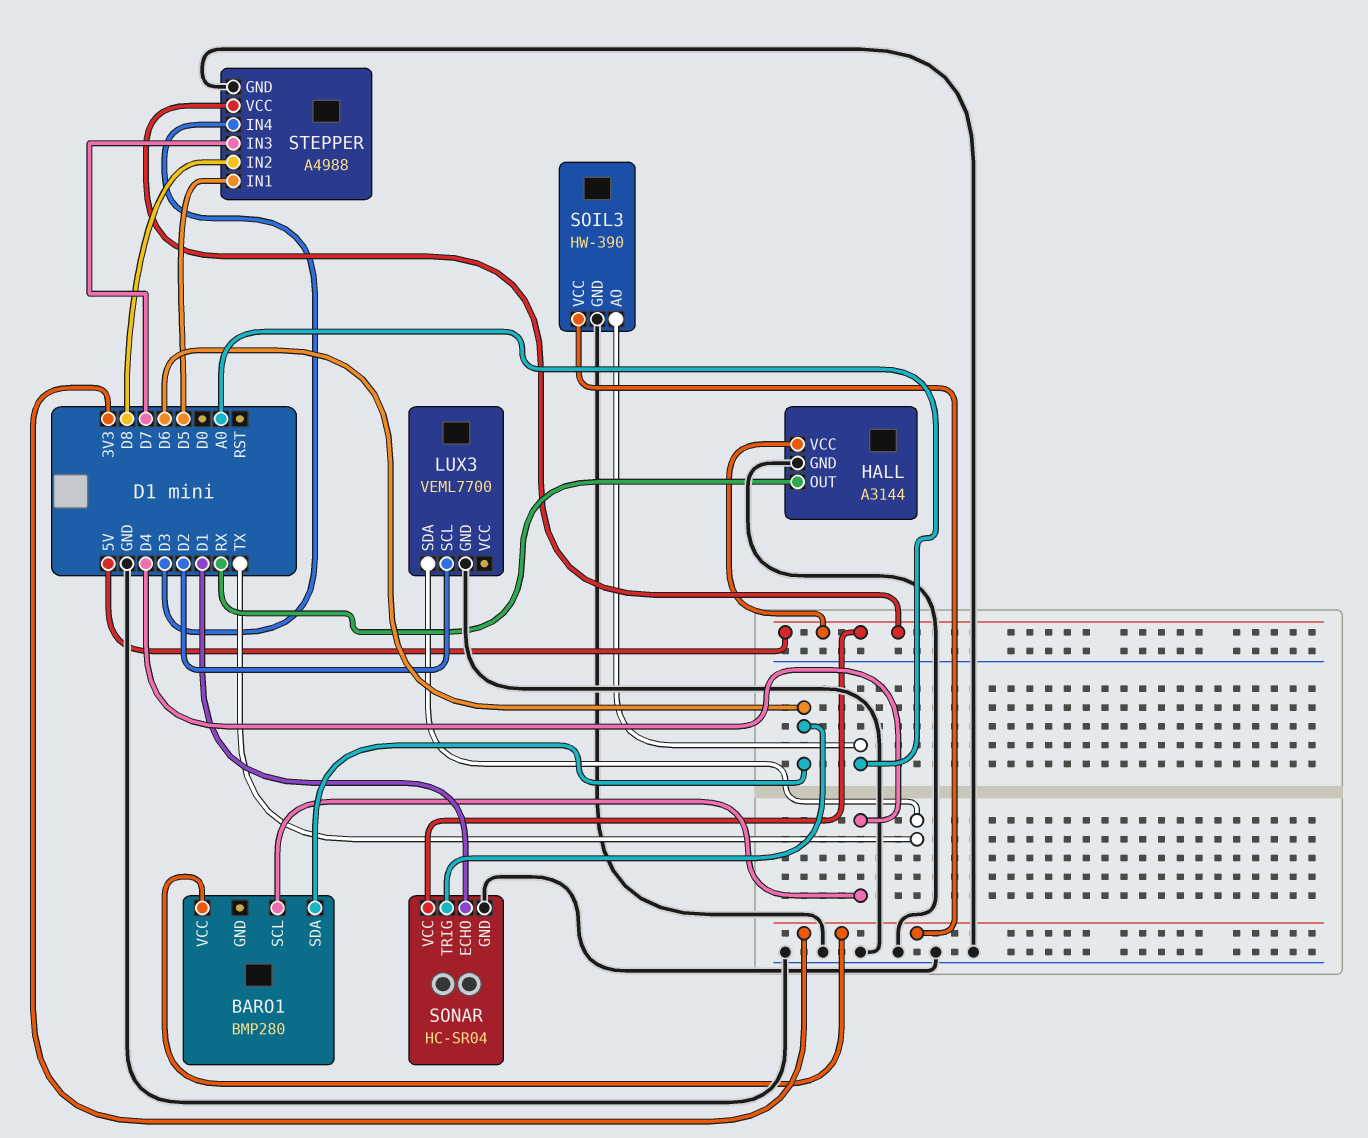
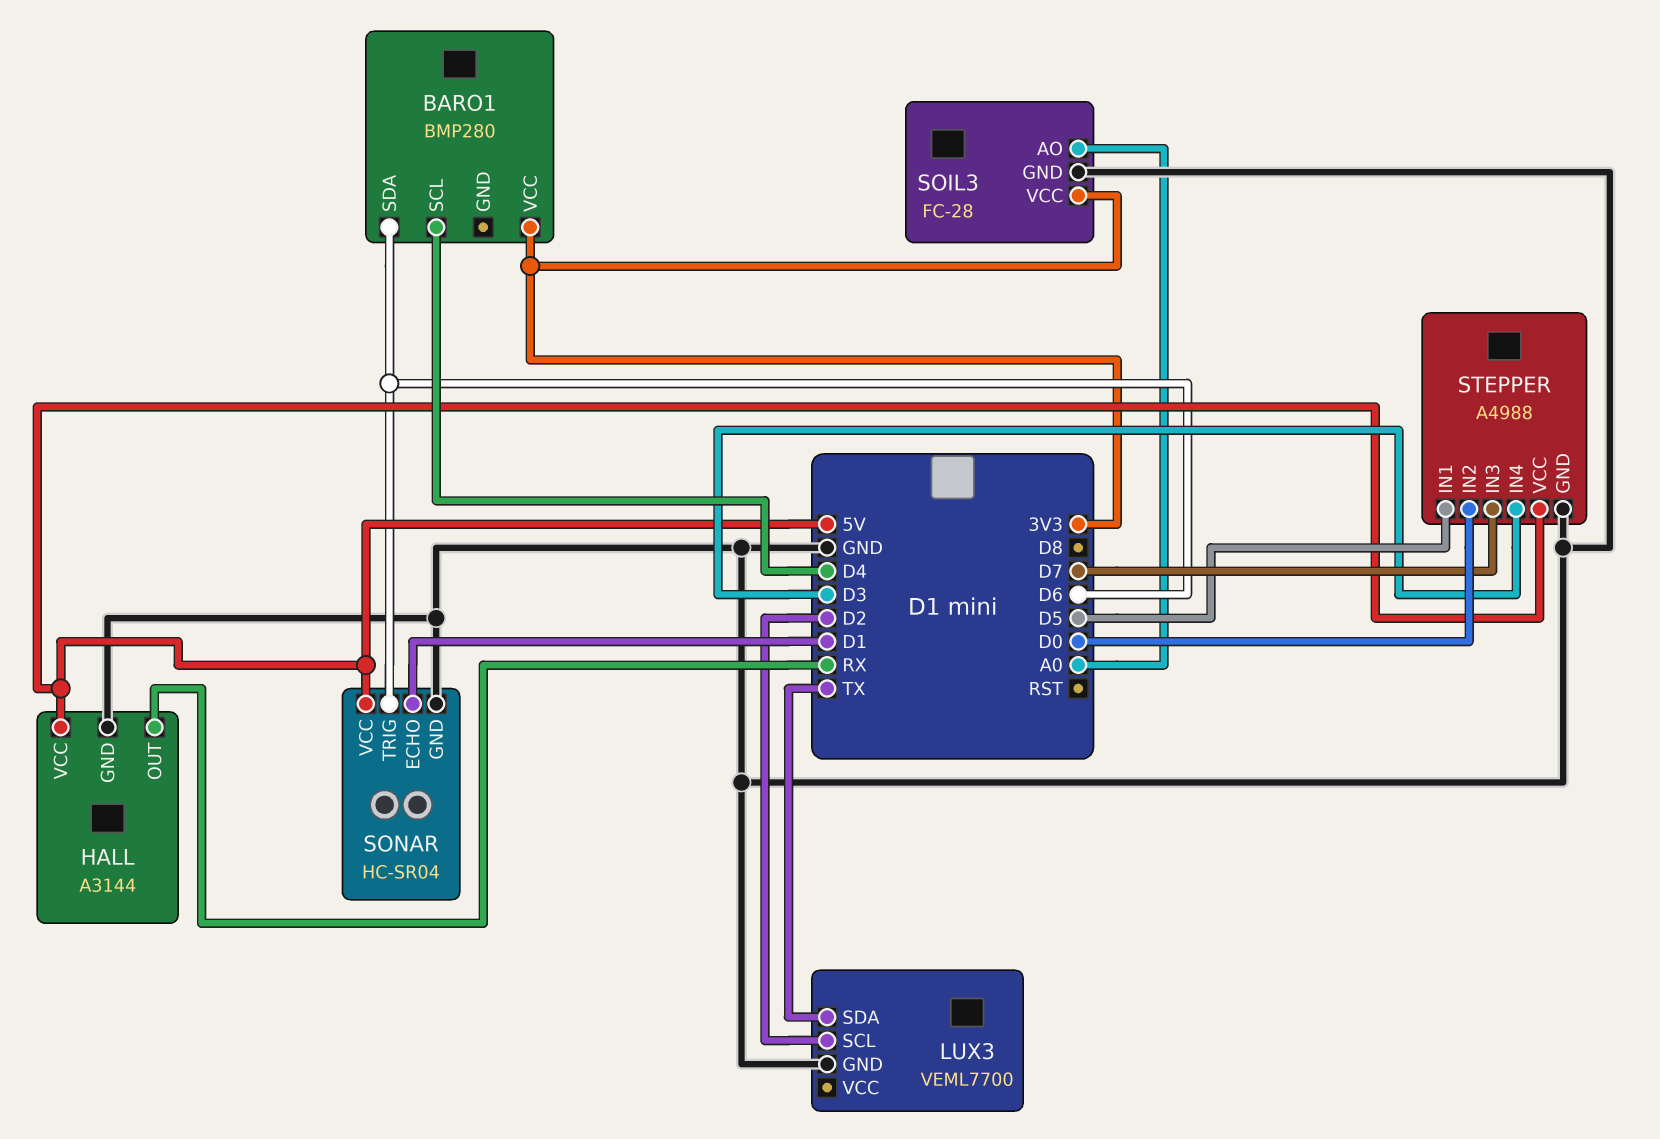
SOIL3: HW-390 -> FC-28
STEPPER pin IN2: D8 -> D0

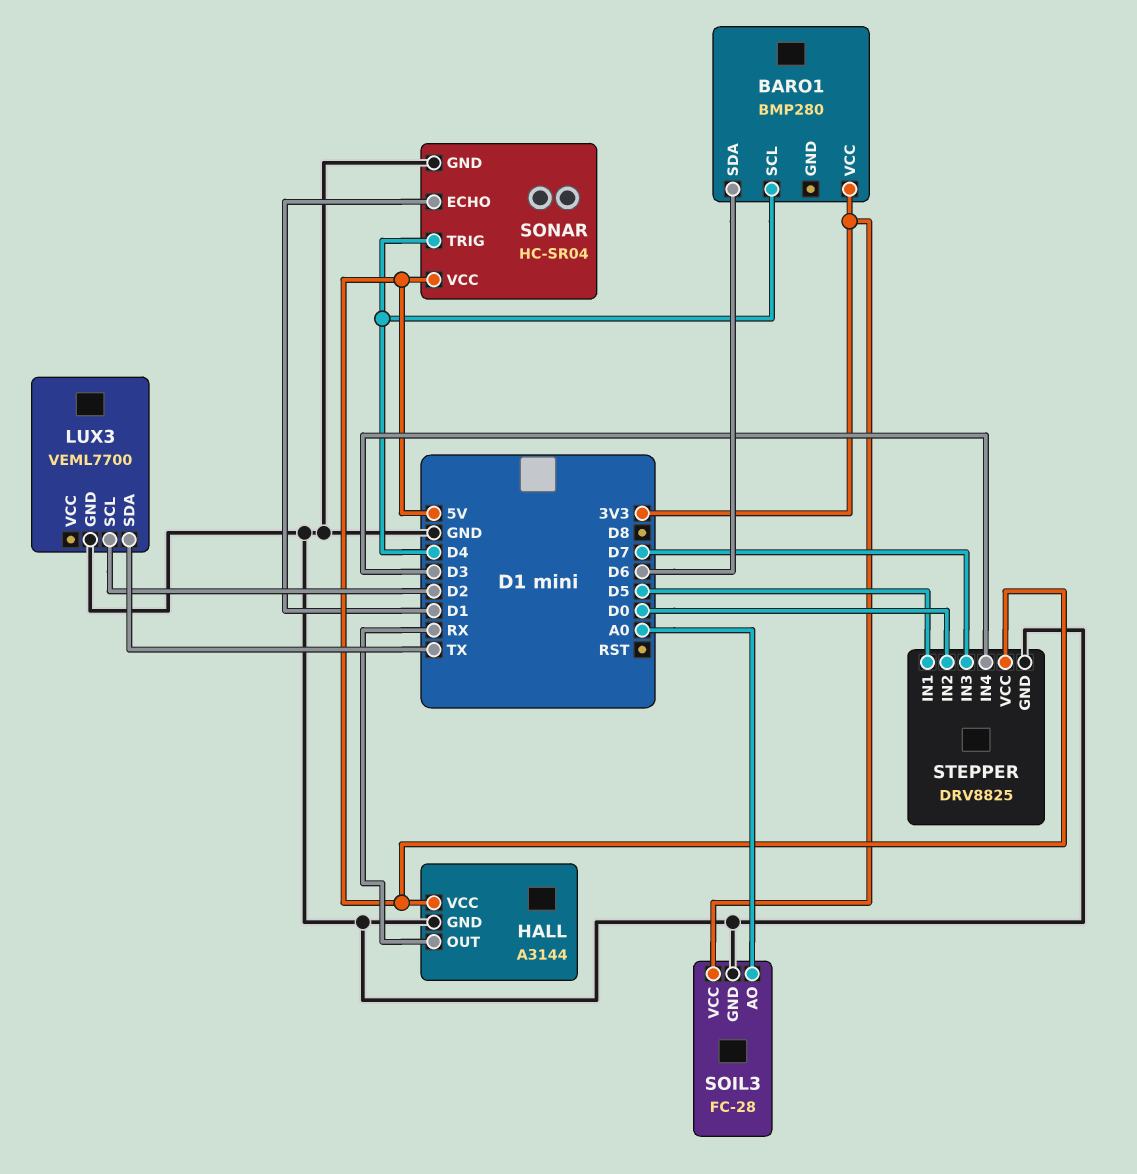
SONAR pin TRIG: D6 -> D4
STEPPER: A4988 -> DRV8825

